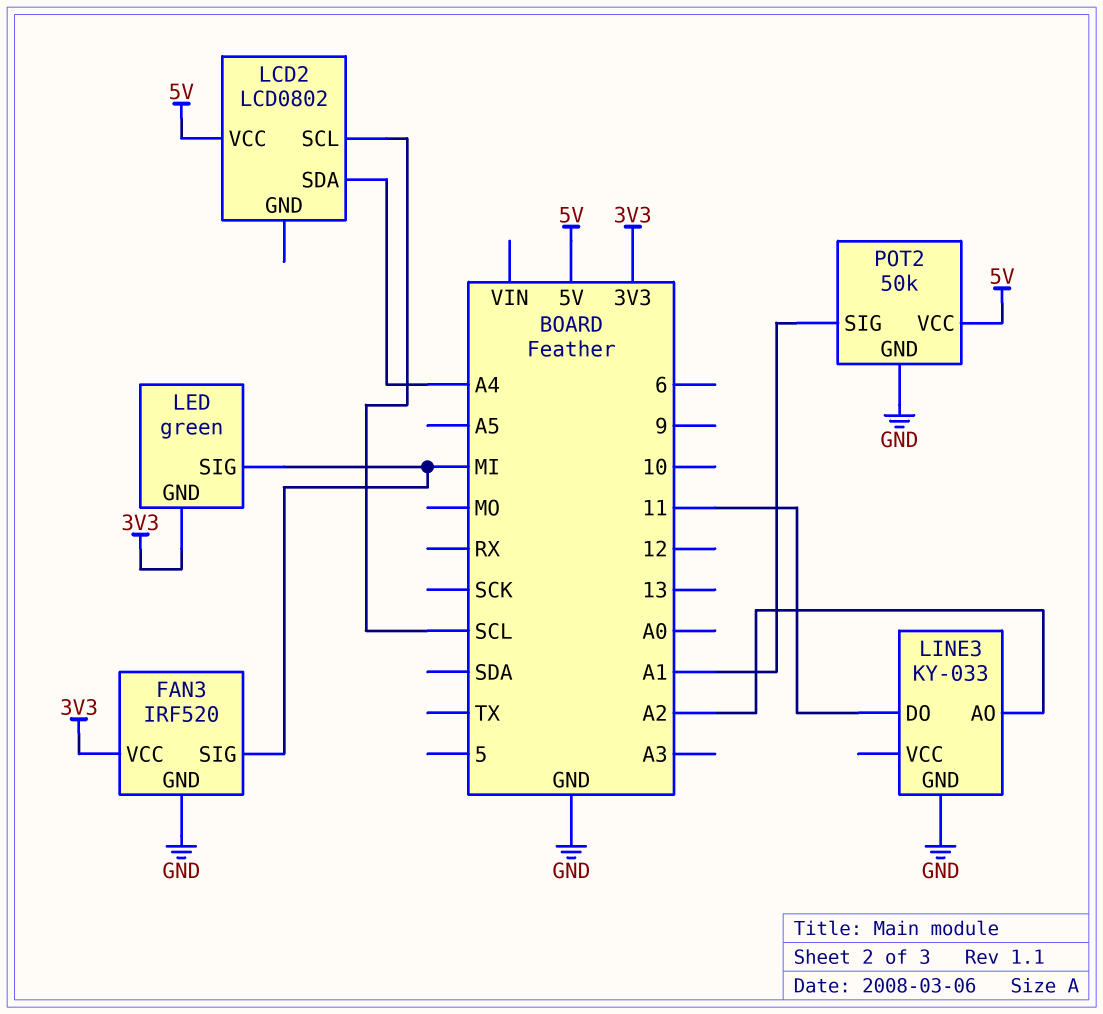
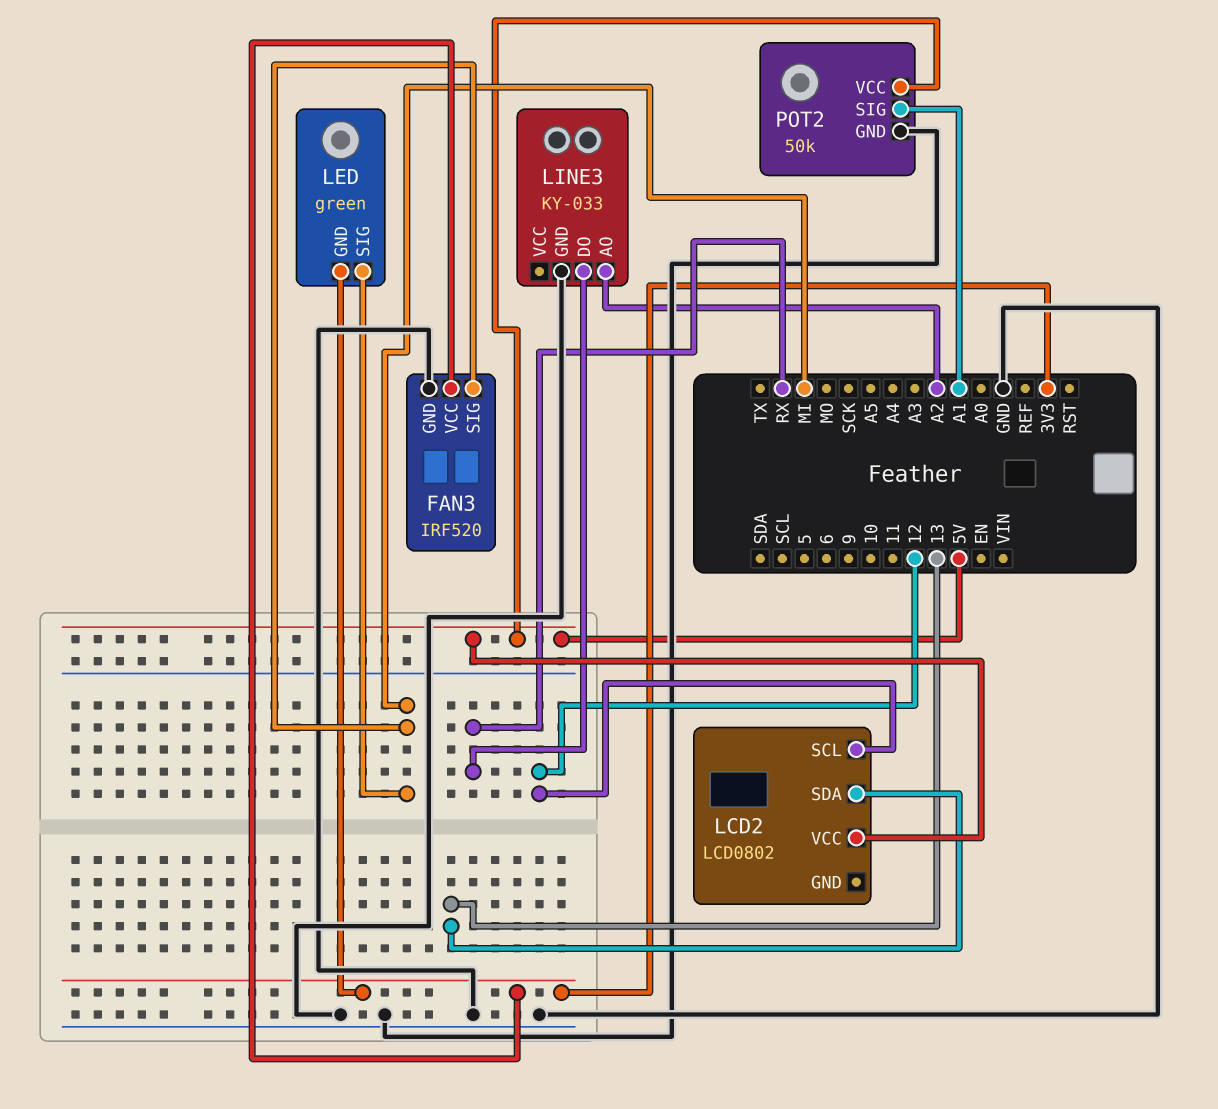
LCD2 pin SCL: SCL -> 12
LCD2 pin SDA: A4 -> 13
LINE3 pin DO: 11 -> RX

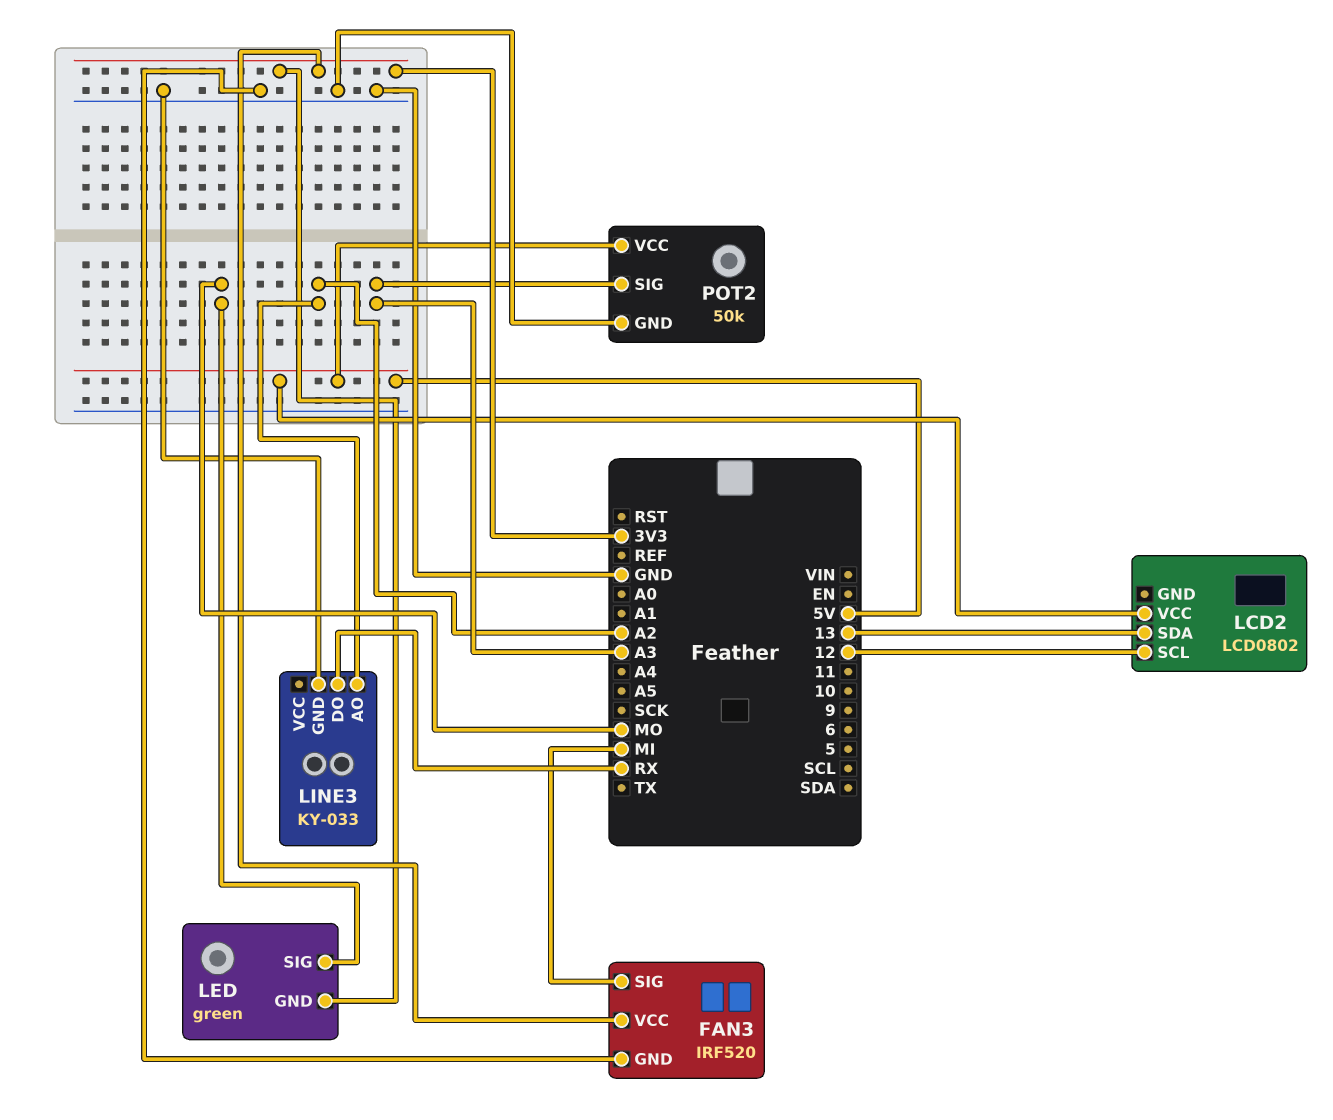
LED pin SIG: MI -> MO
POT2 pin SIG: A1 -> A3

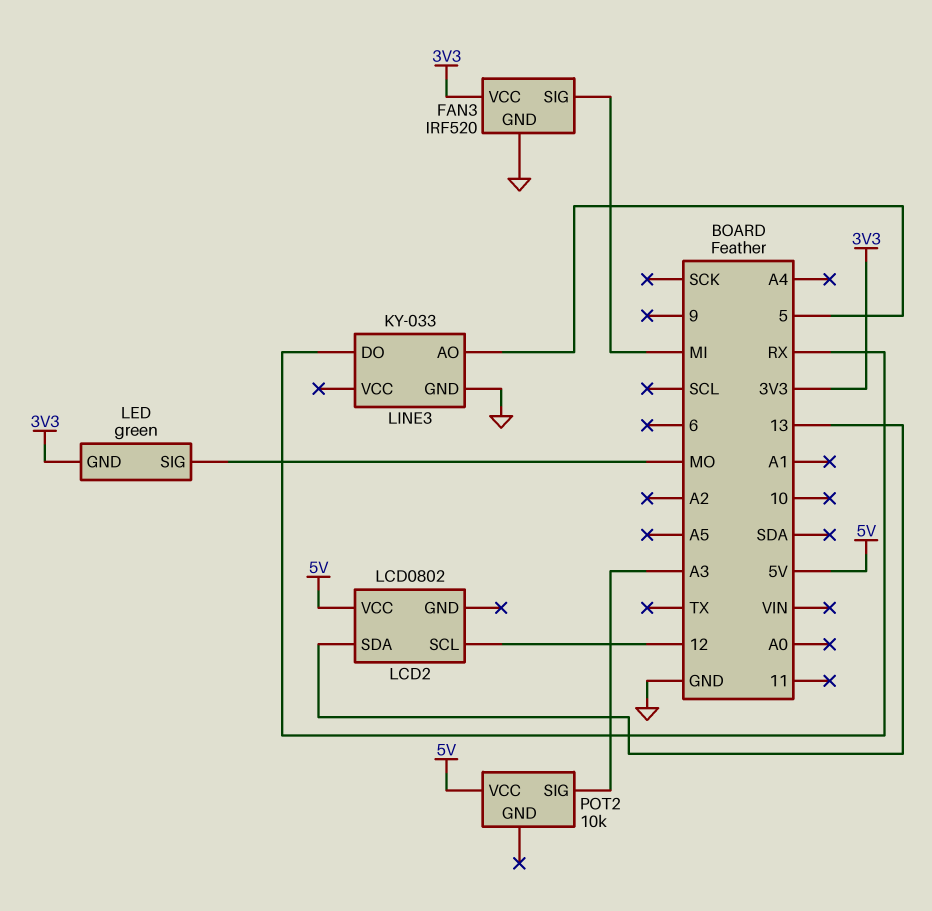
LINE3 pin AO: A2 -> 5
POT2: 50k -> 10k
POT2 pin GND: GND -> none

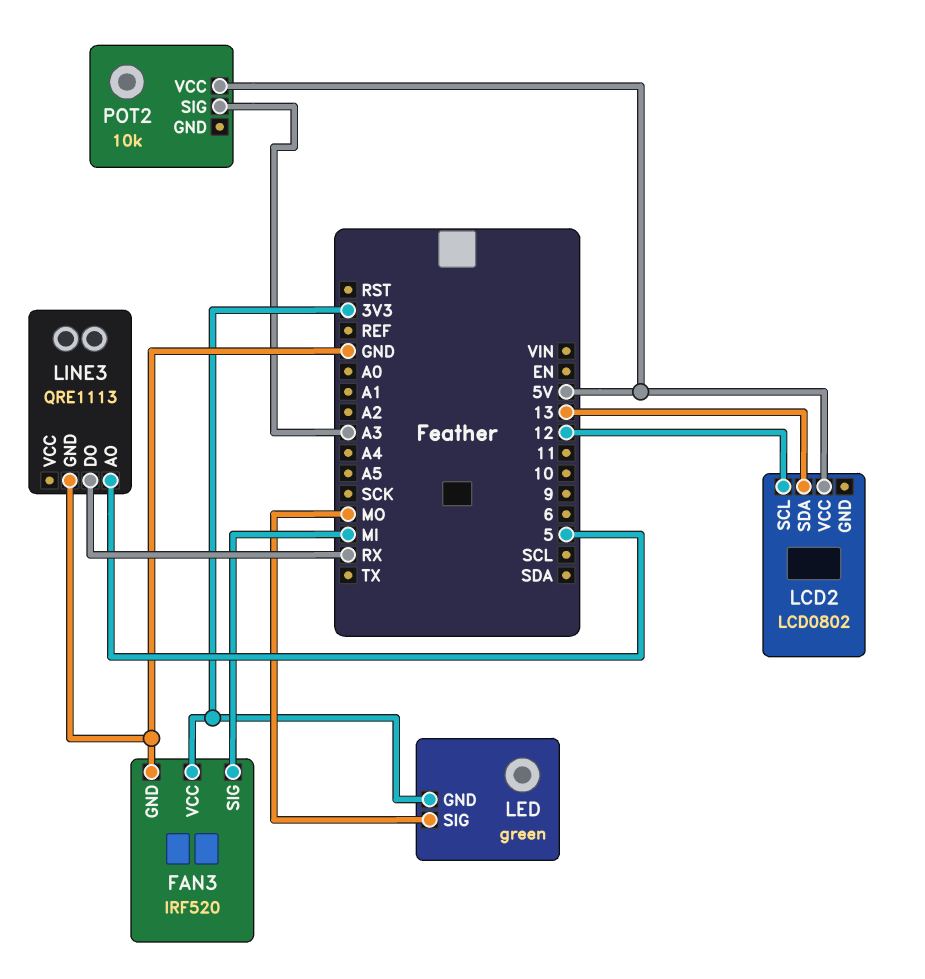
LINE3: KY-033 -> QRE1113

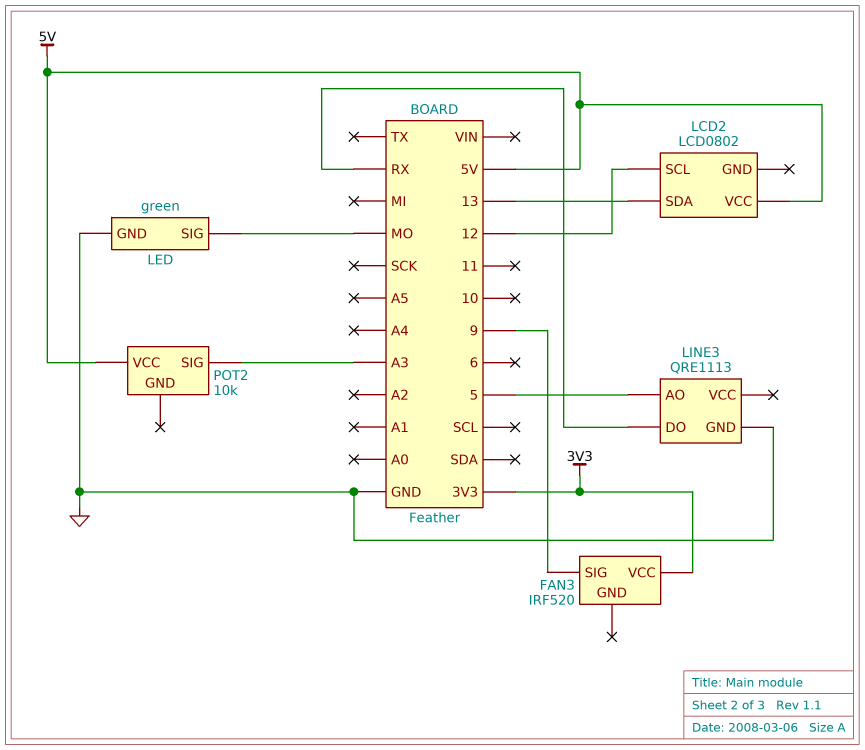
FAN3 pin GND: GND -> none
FAN3 pin SIG: MI -> 9
LED pin GND: 3V3 -> GND

